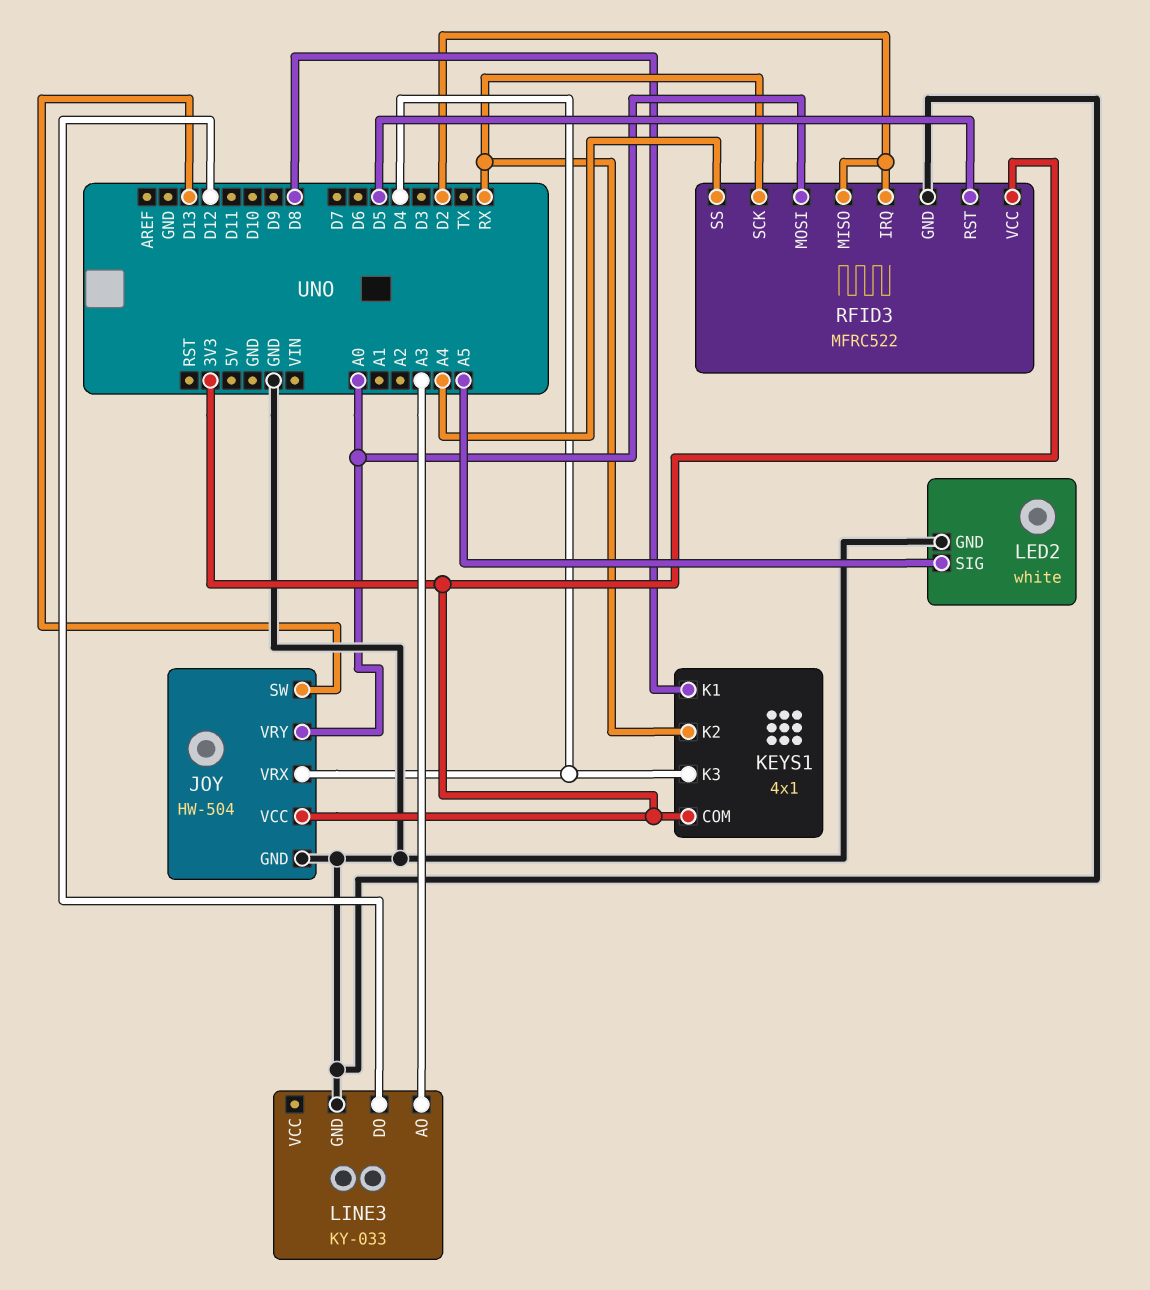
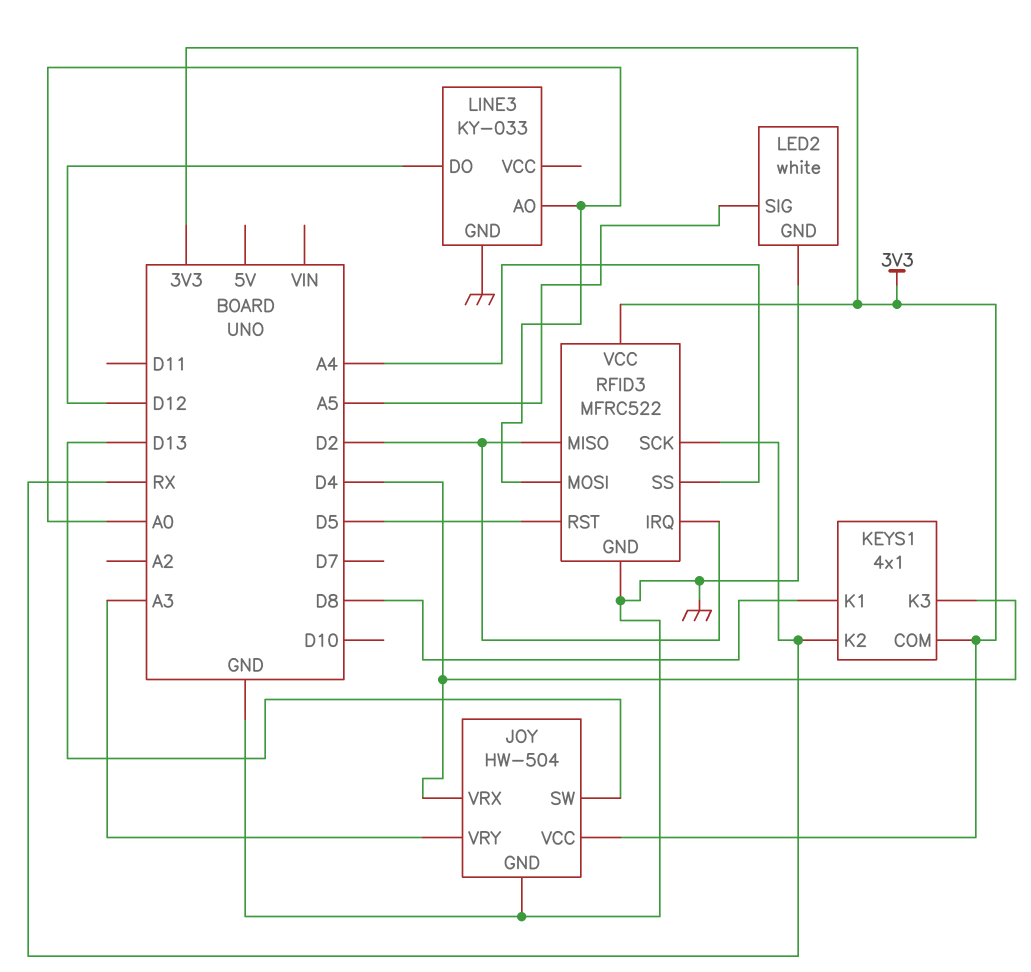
JOY pin VRY: A0 -> A3
LINE3 pin AO: A3 -> A0

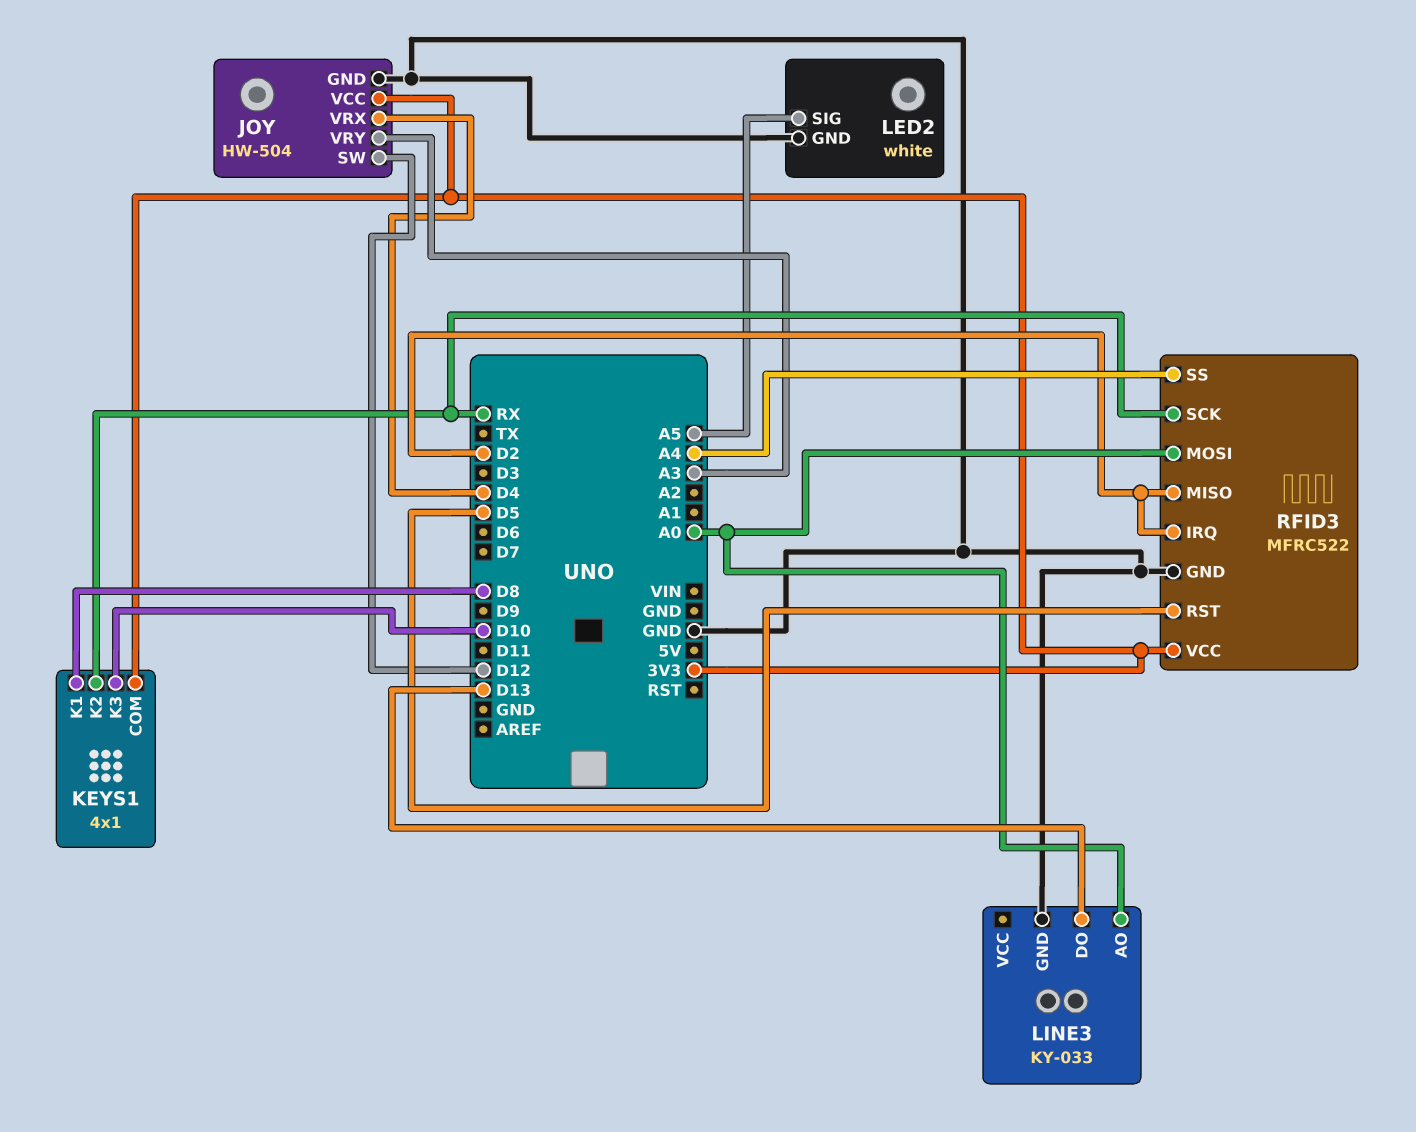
JOY pin SW: D13 -> D12
KEYS1 pin K3: D4 -> D10
LINE3 pin DO: D12 -> D13

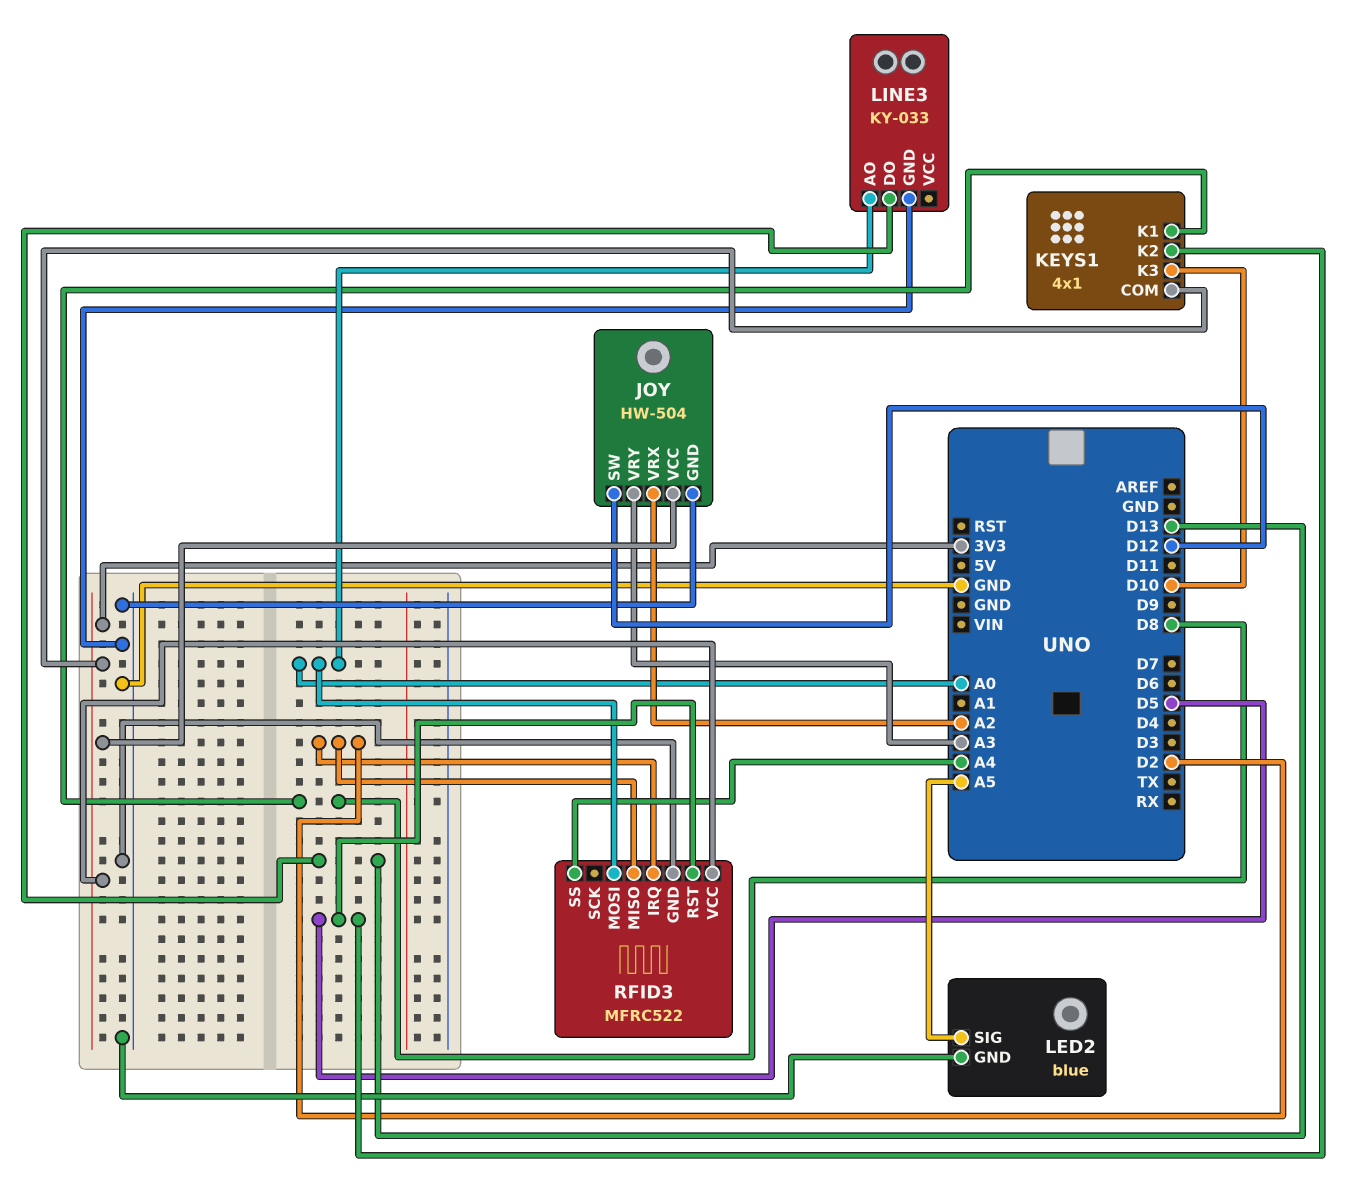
JOY pin VRX: D4 -> A2
KEYS1 pin K2: RX -> D5
LED2: white -> blue
RFID3 pin SCK: RX -> none

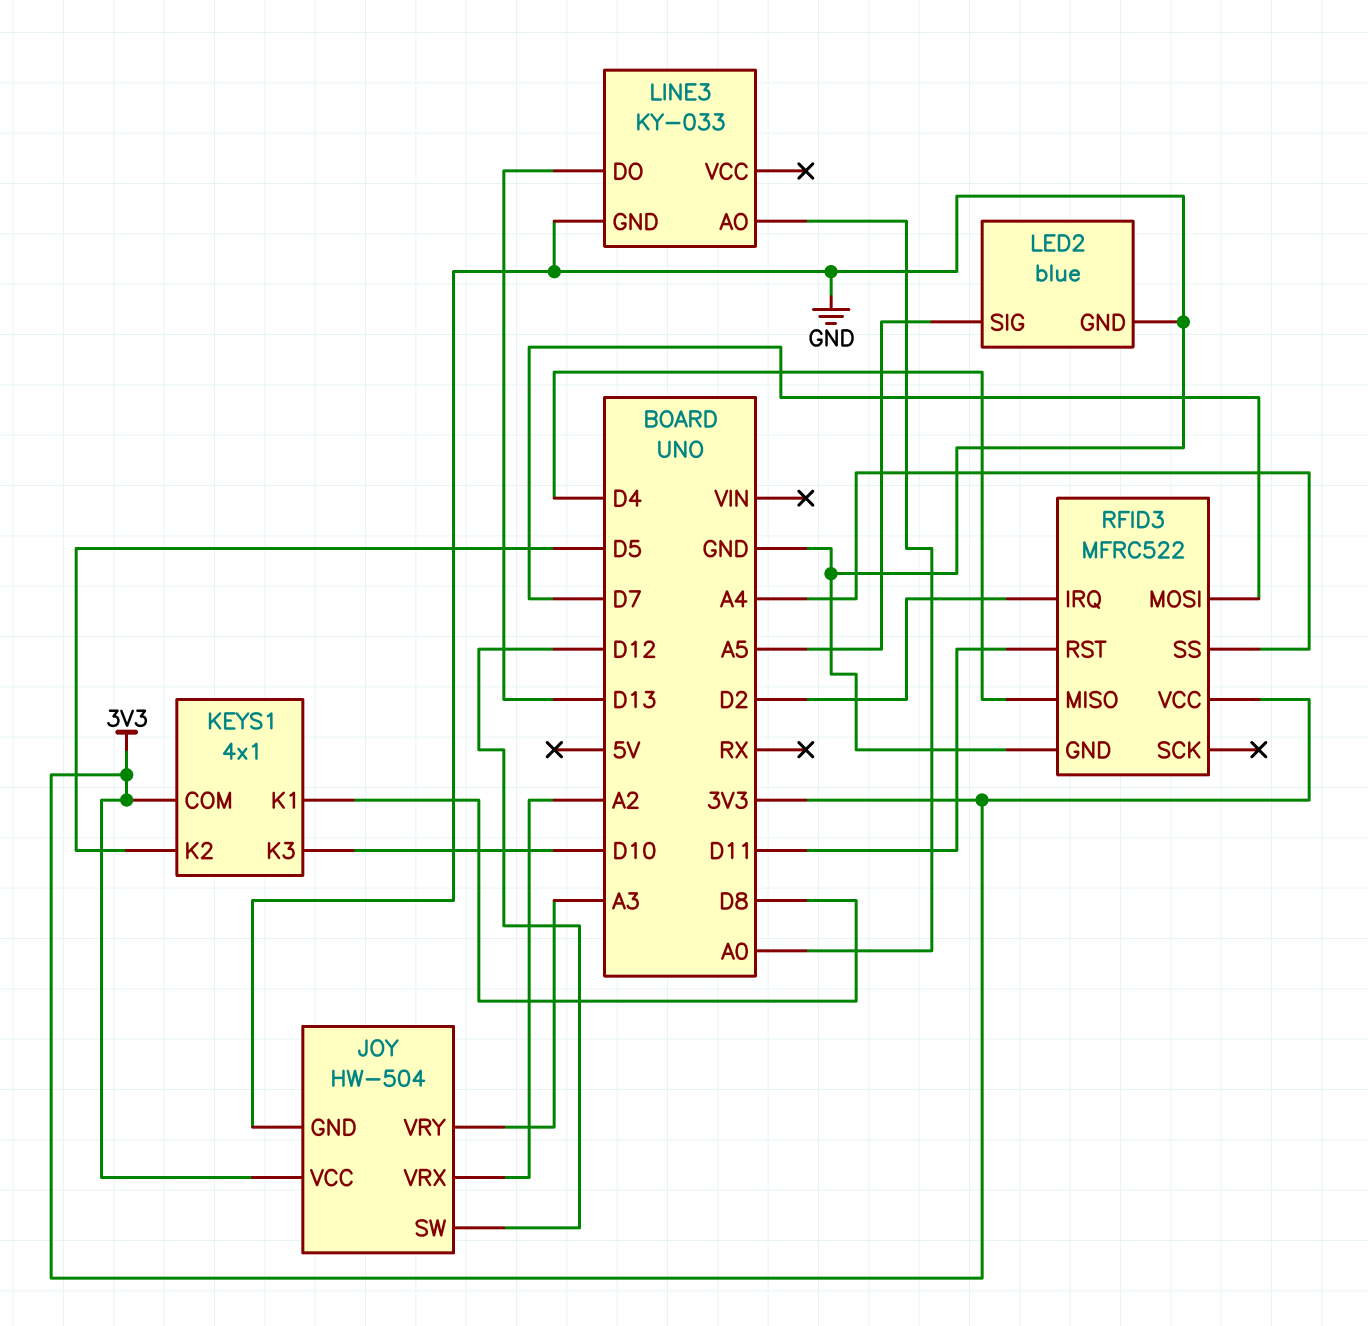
RFID3 pin MISO: D2 -> D4
RFID3 pin MOSI: A0 -> D7
RFID3 pin RST: D5 -> D11

